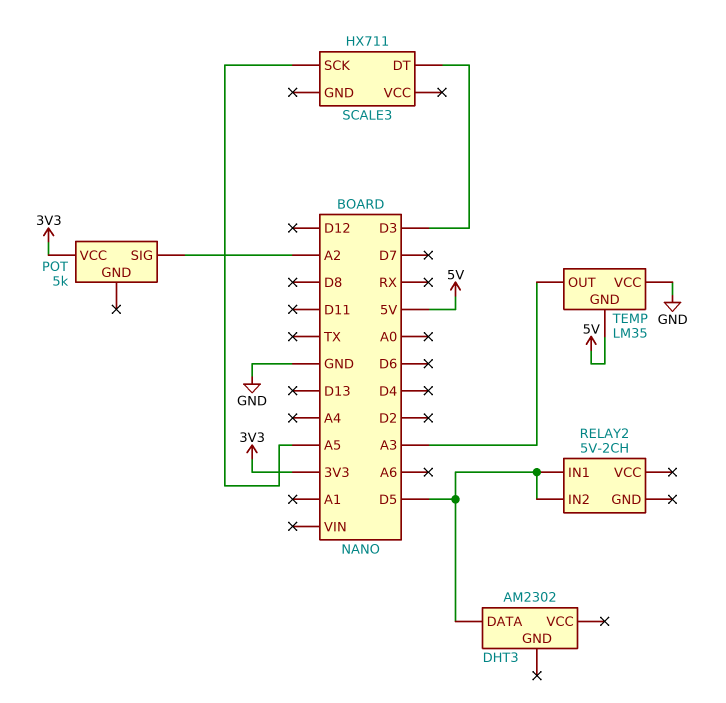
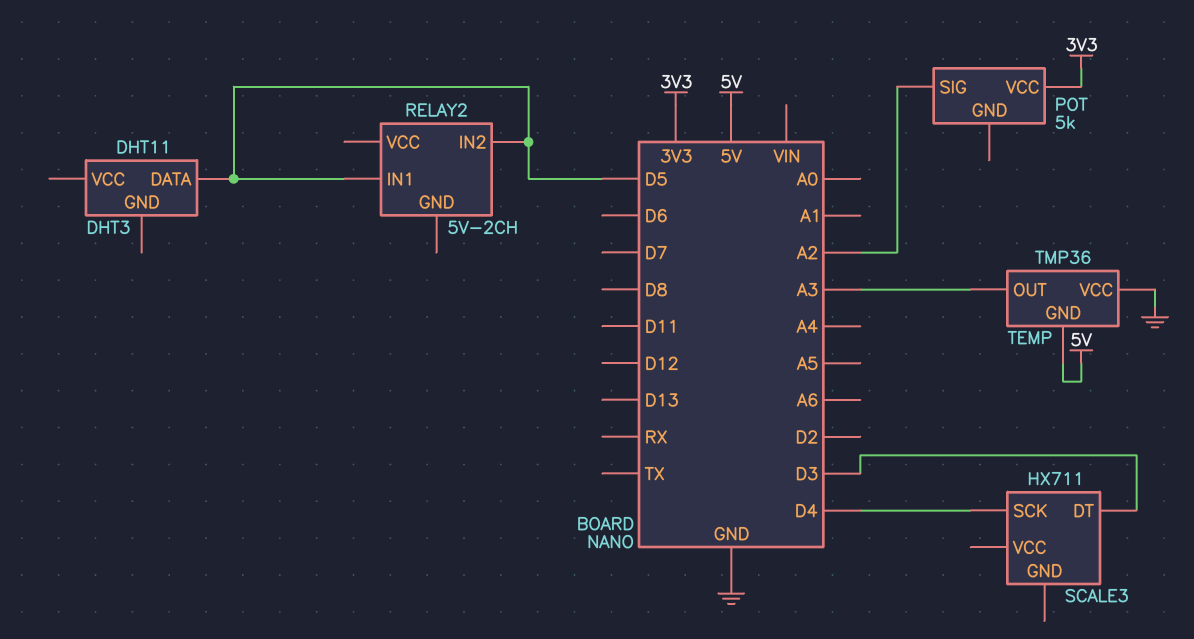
DHT3: AM2302 -> DHT11
SCALE3 pin SCK: A5 -> D4
TEMP: LM35 -> TMP36

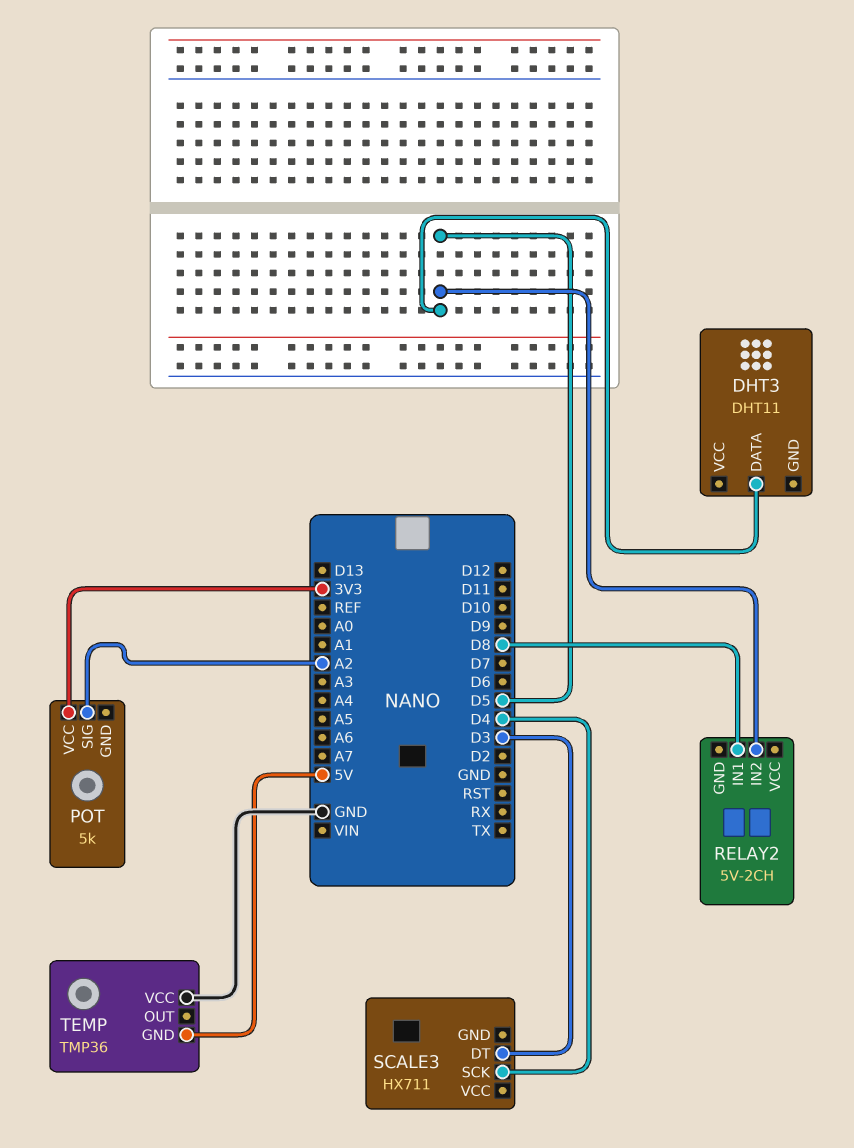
RELAY2 pin IN1: D5 -> D8
TEMP pin OUT: A3 -> none

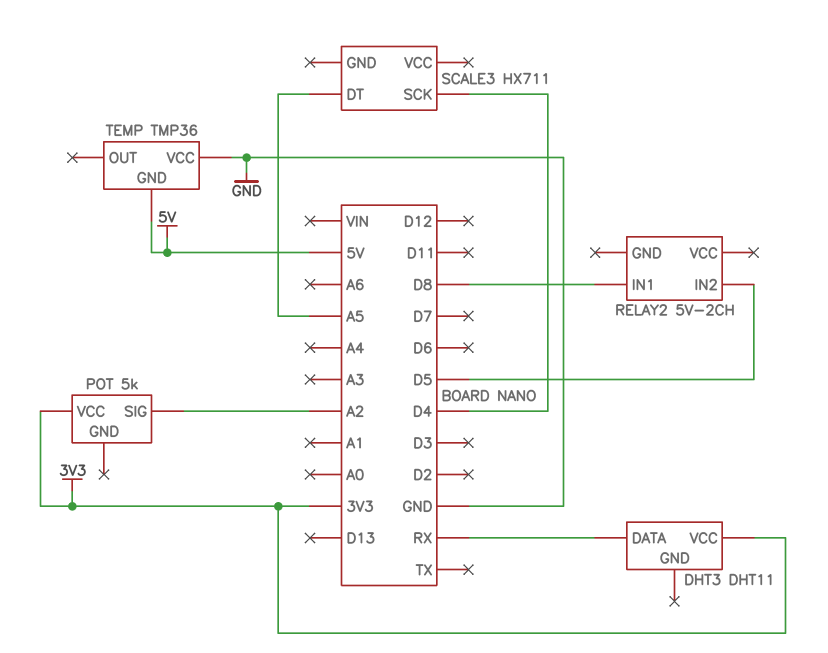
DHT3 pin DATA: D5 -> RX
DHT3 pin VCC: none -> 3V3
SCALE3 pin DT: D3 -> A5

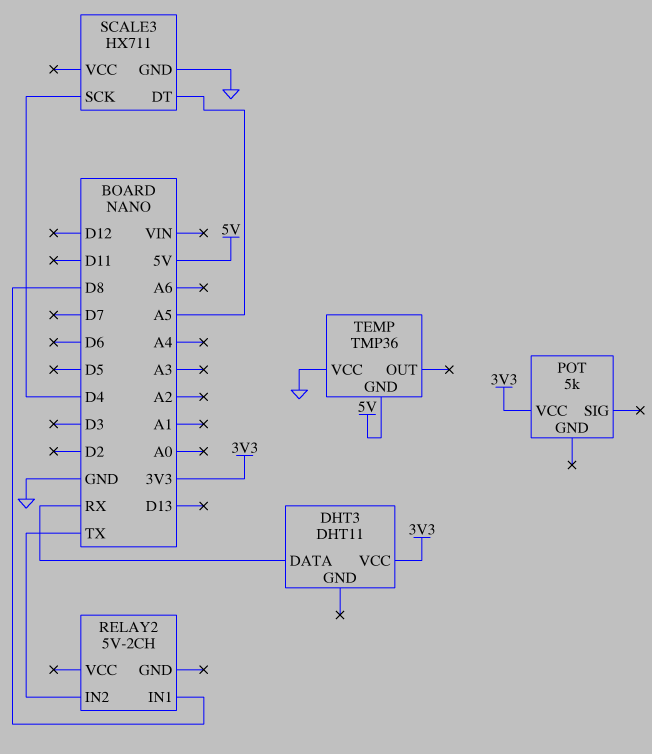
POT pin SIG: A2 -> none
RELAY2 pin IN2: D5 -> TX
SCALE3 pin GND: none -> GND

